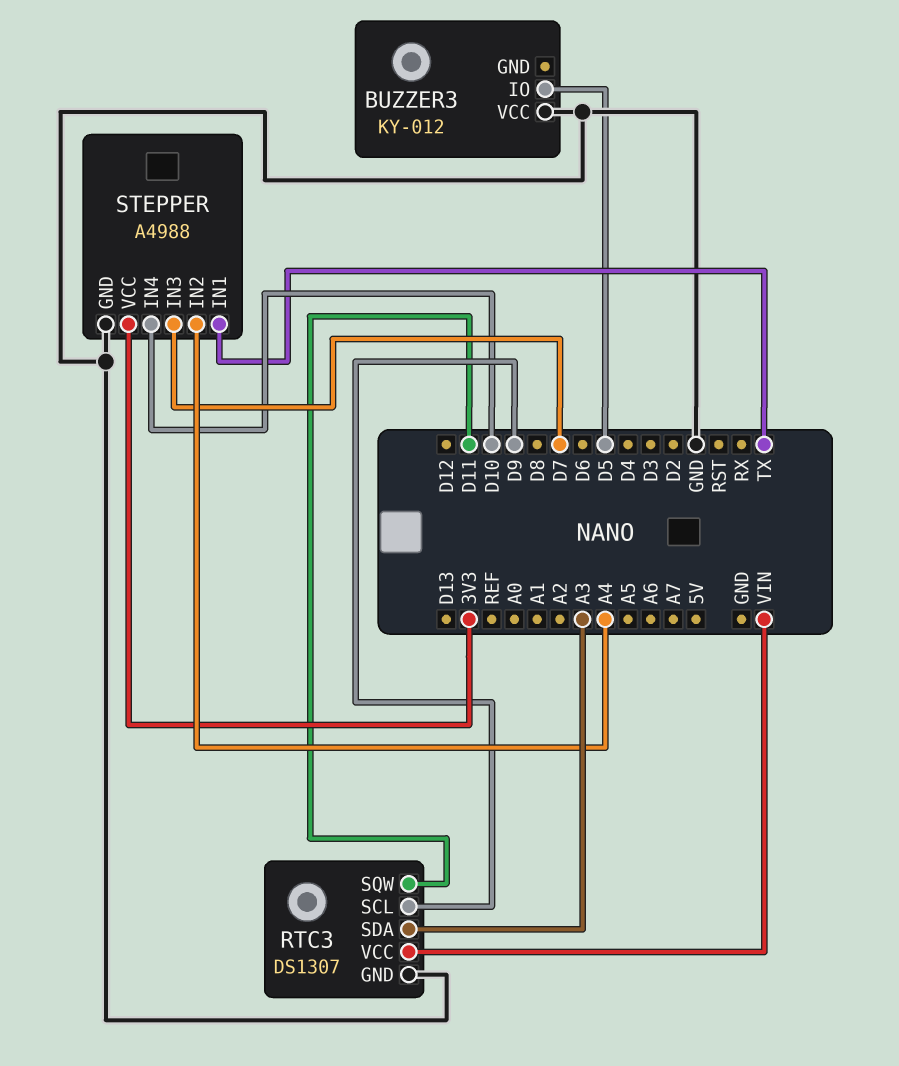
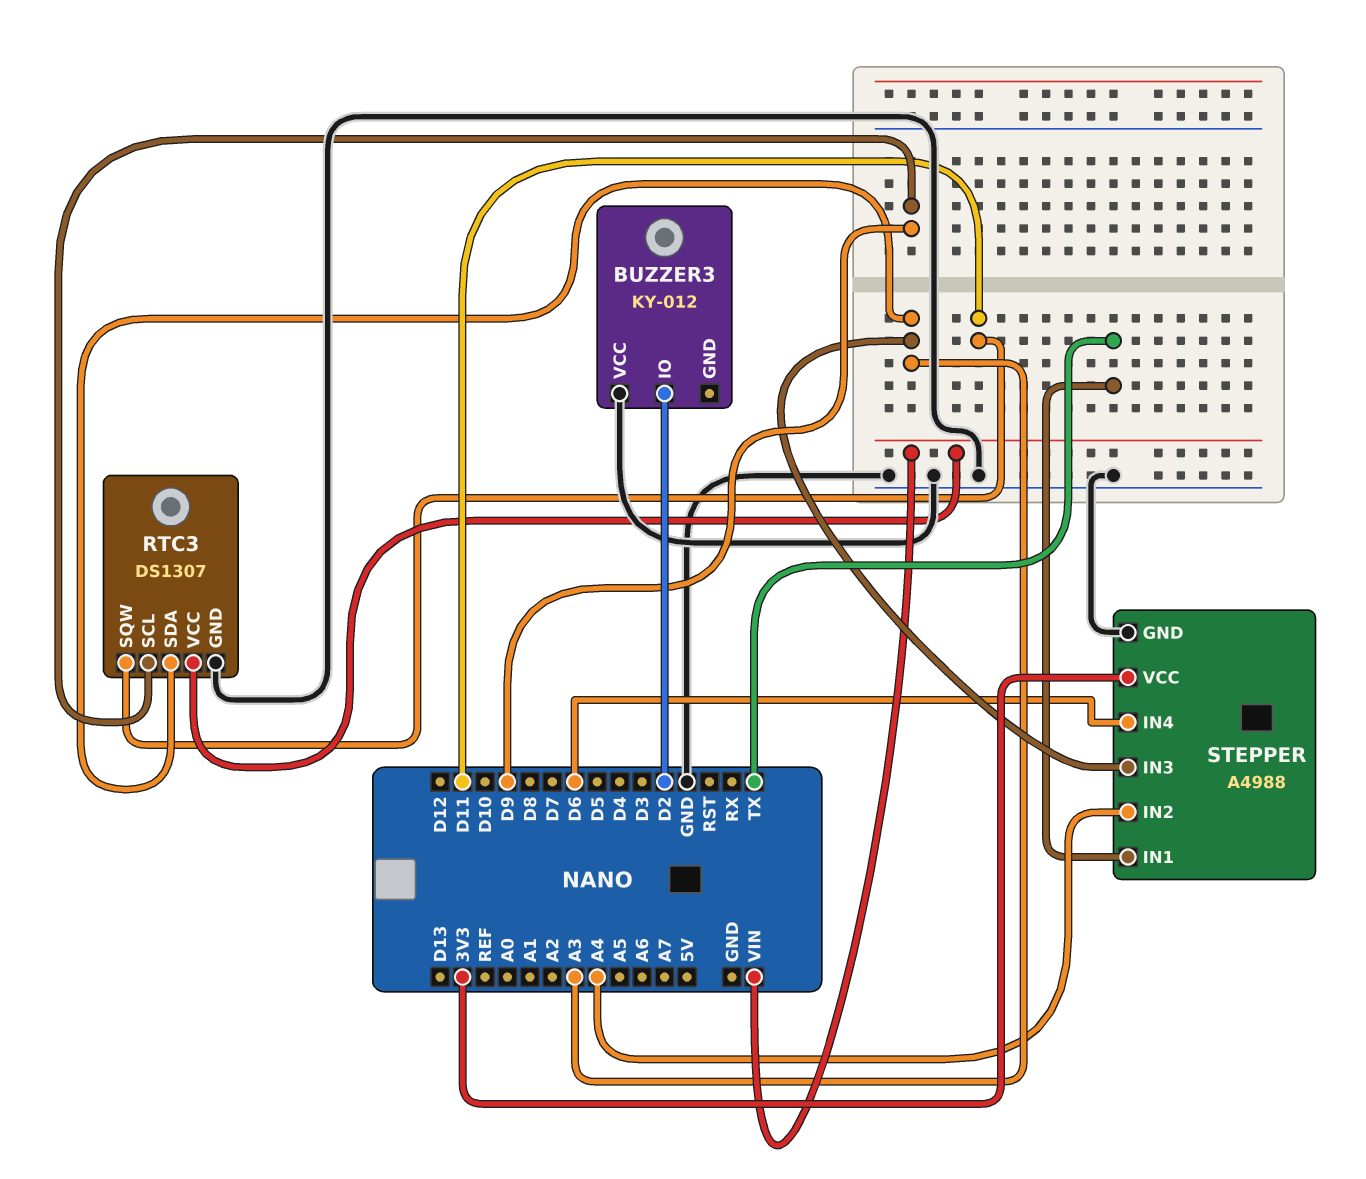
BUZZER3 pin IO: D5 -> D2
STEPPER pin IN3: D7 -> A3
STEPPER pin IN4: D10 -> D6

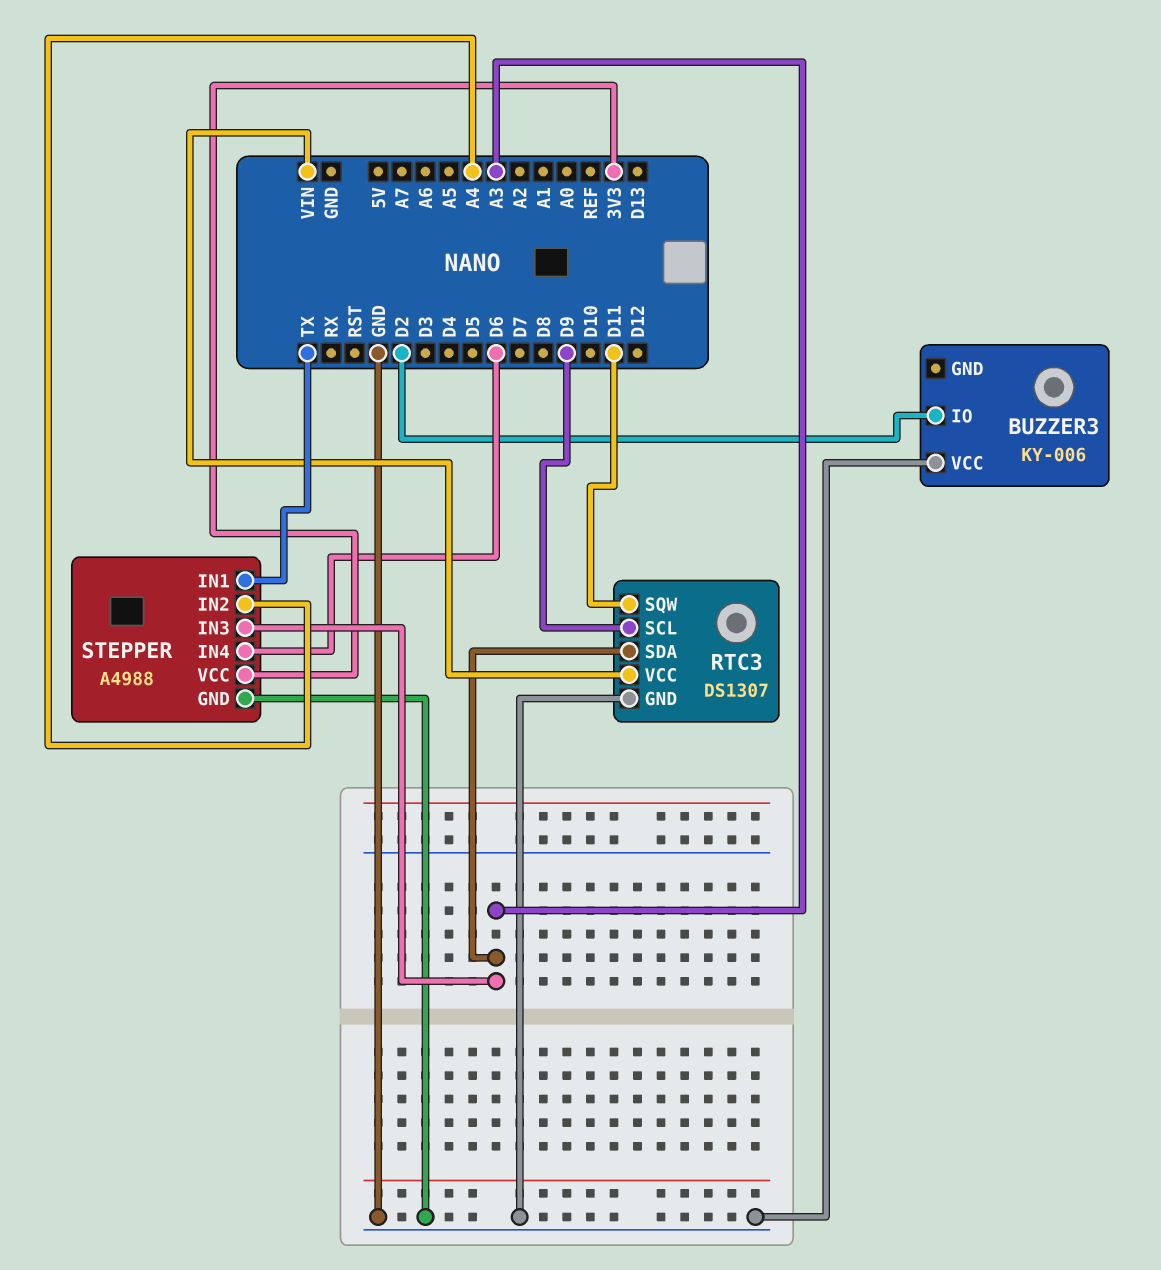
BUZZER3: KY-012 -> KY-006

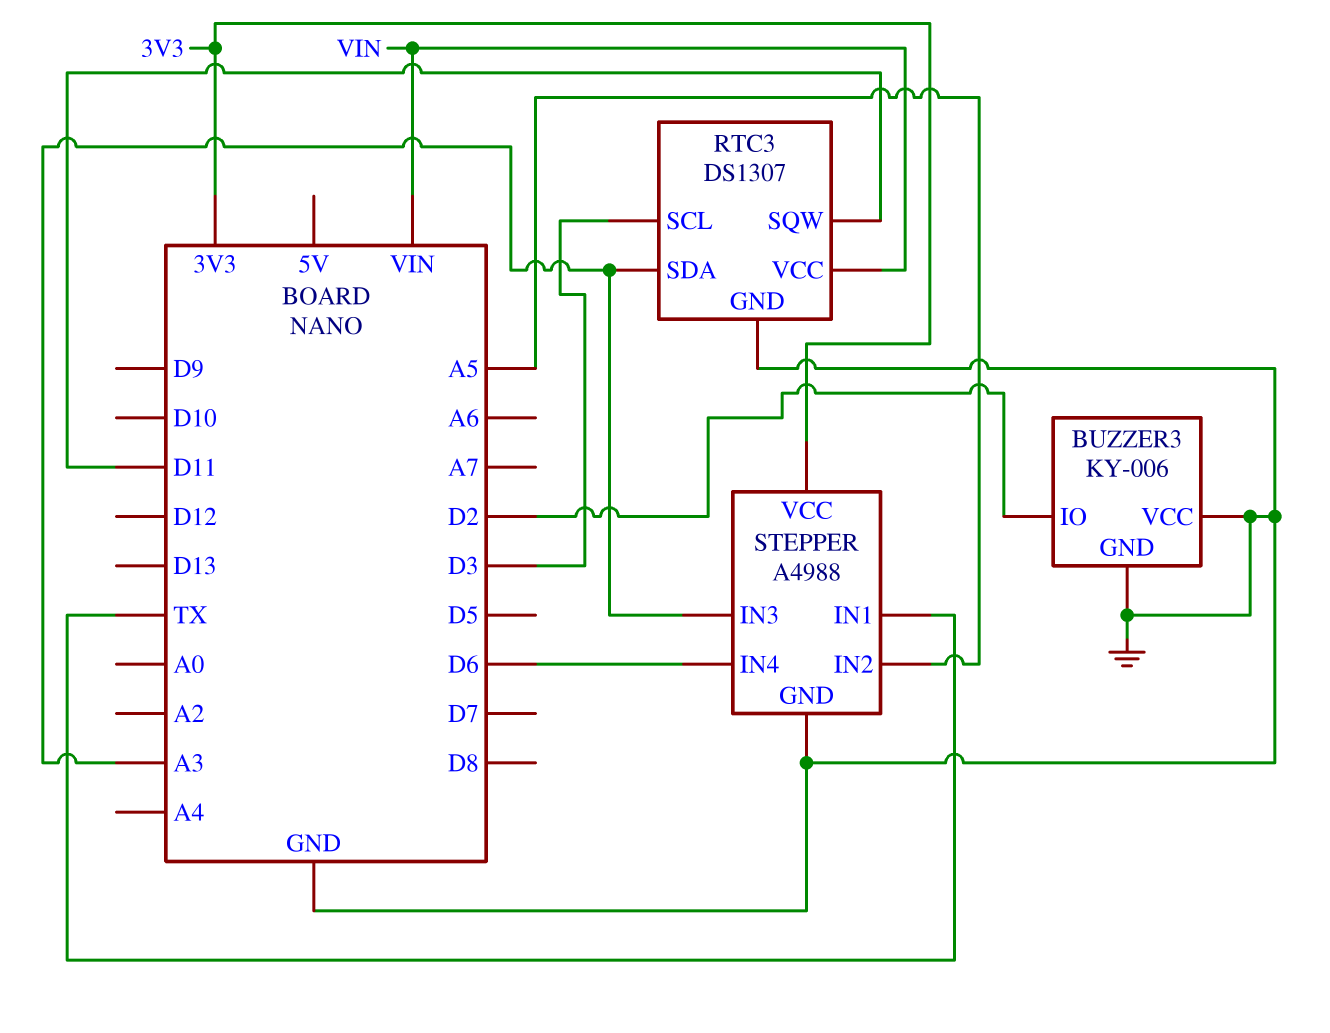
BUZZER3 pin GND: none -> GND
RTC3 pin SCL: D9 -> D3
STEPPER pin IN2: A4 -> A5

